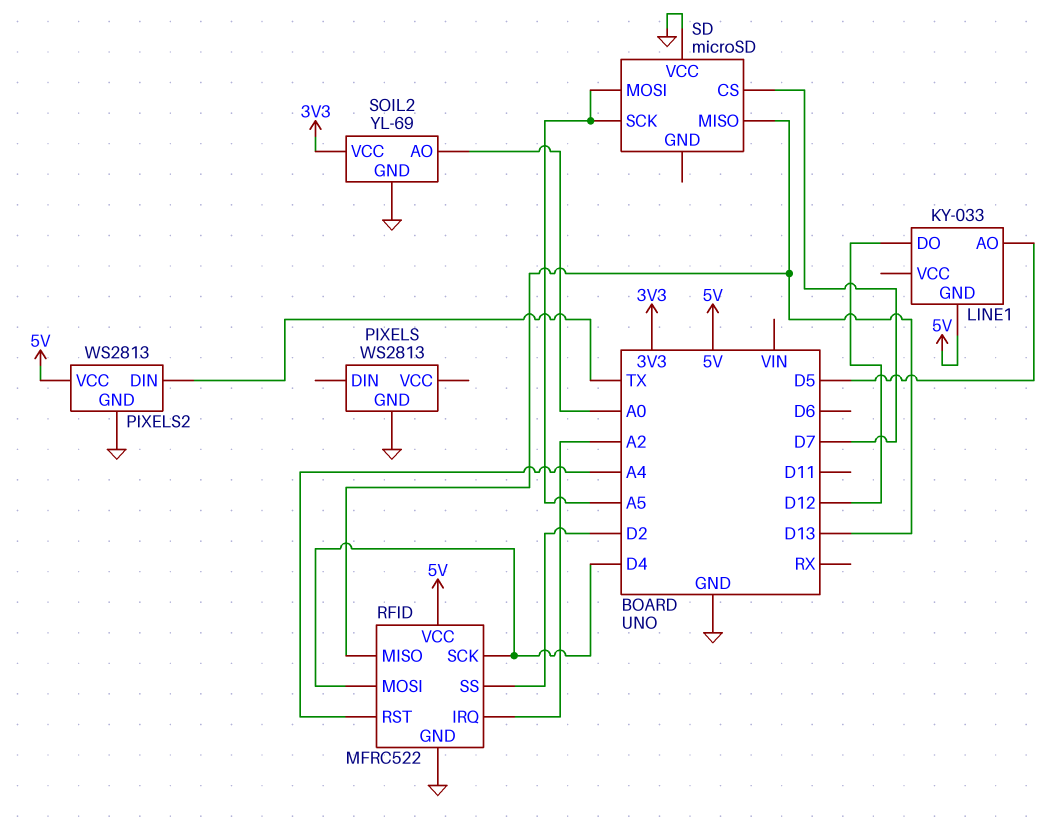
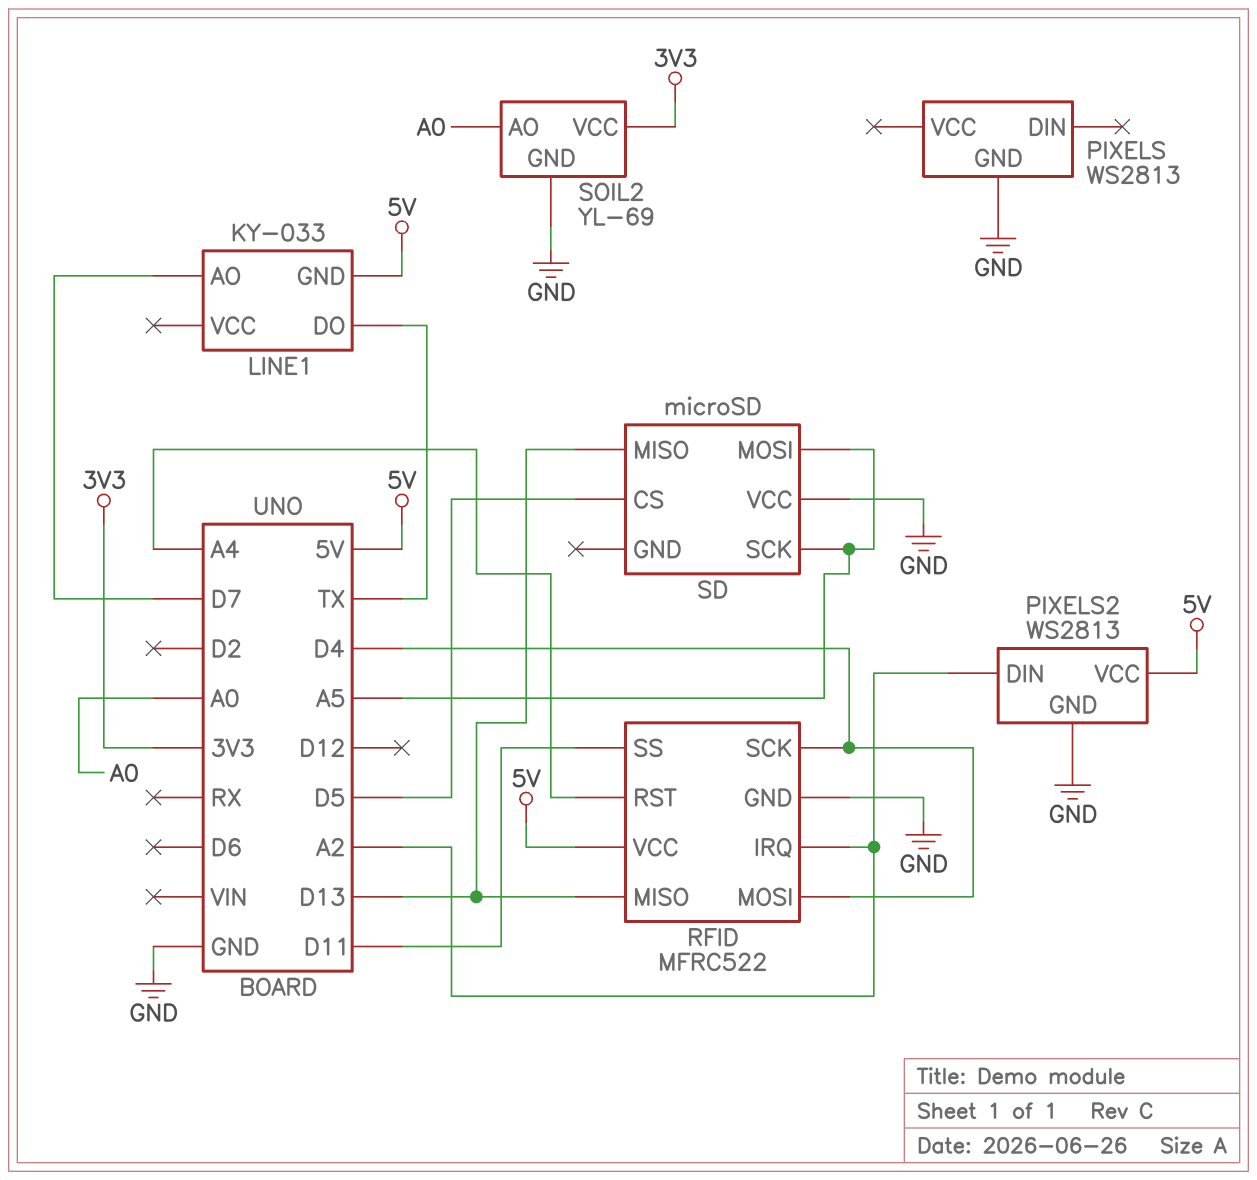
LINE1 pin AO: D5 -> D7
LINE1 pin DO: D12 -> TX
PIXELS2 pin DIN: TX -> A2
RFID pin SS: D2 -> D11
SD pin CS: D7 -> D5

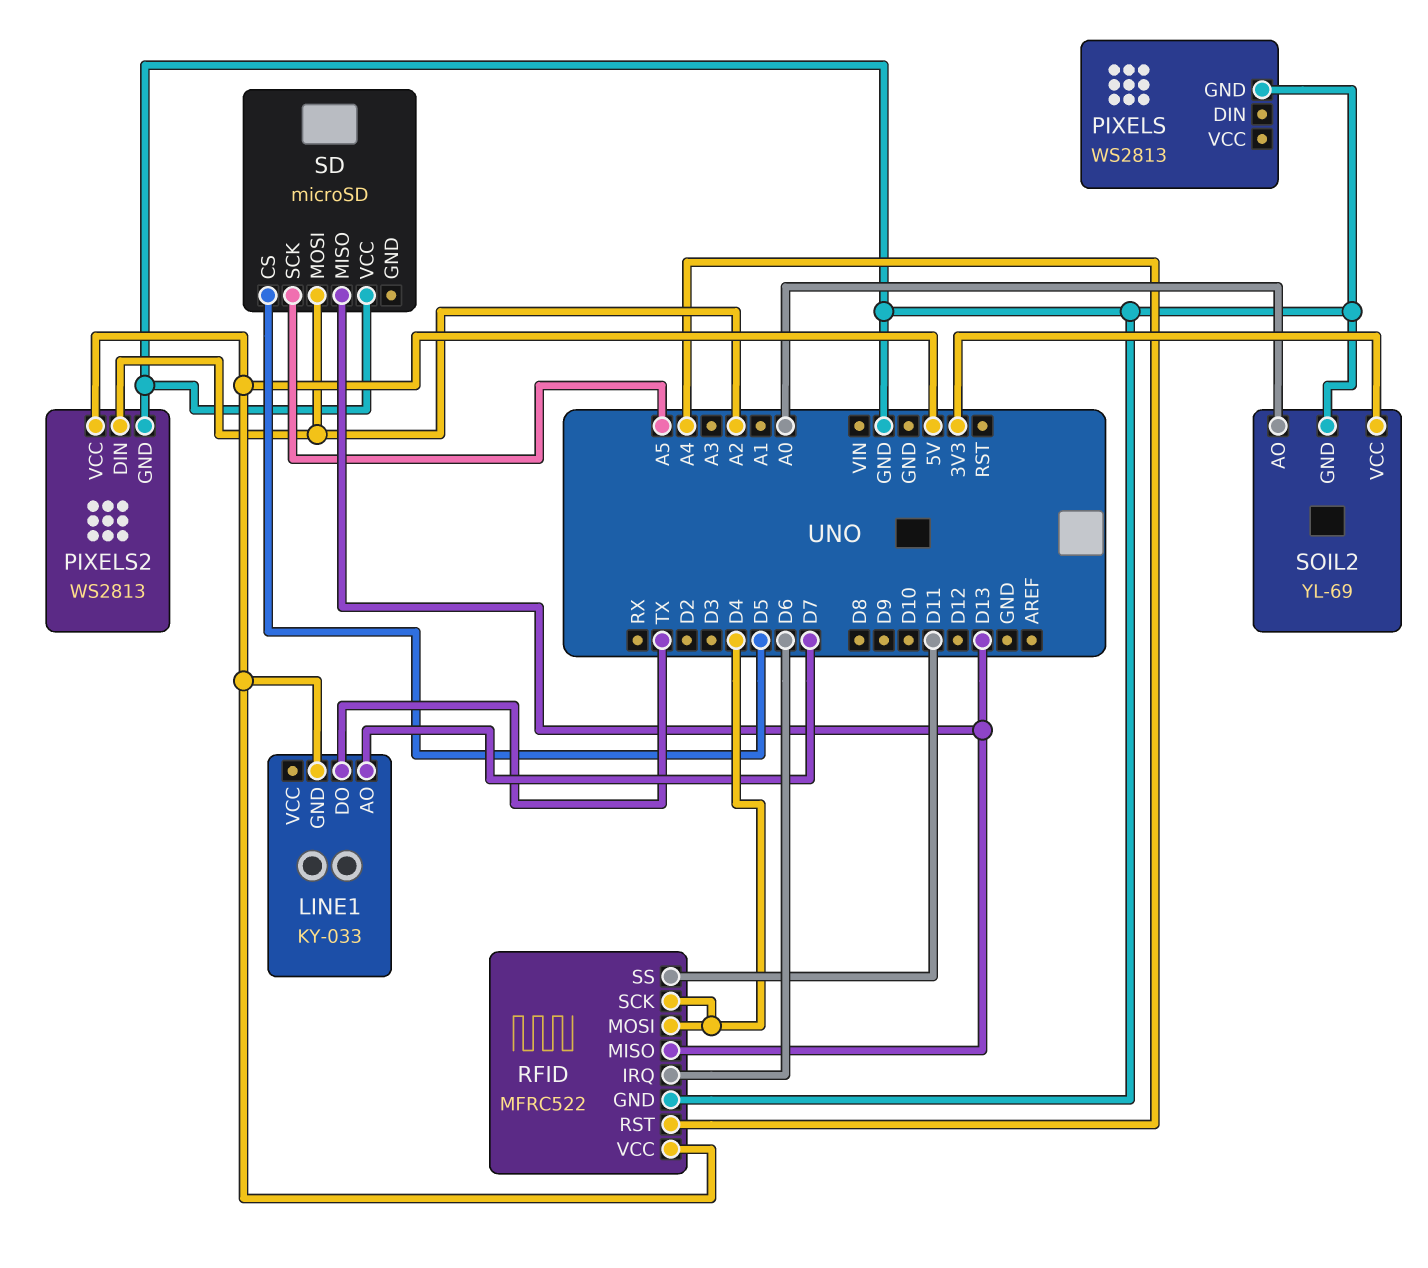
RFID pin IRQ: A2 -> D6
SD pin MOSI: A5 -> A2

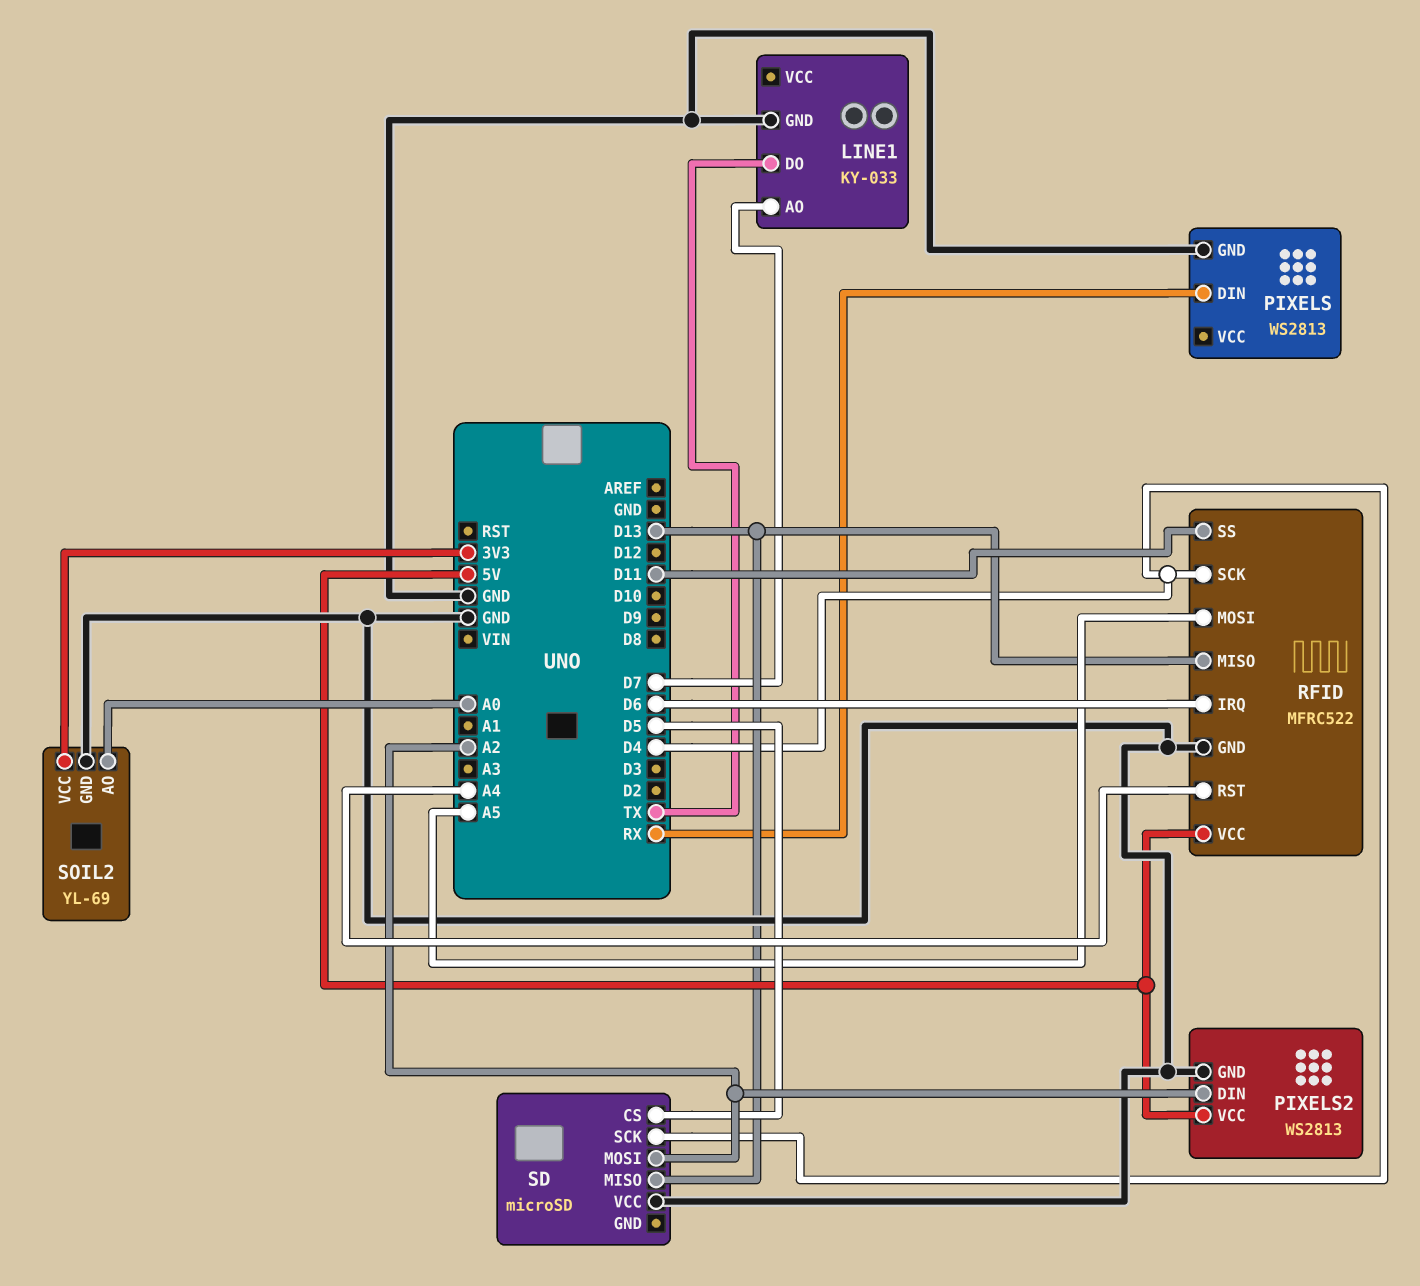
LINE1 pin GND: 5V -> GND
PIXELS pin DIN: none -> RX
RFID pin MOSI: D4 -> A5
SD pin SCK: A5 -> D4

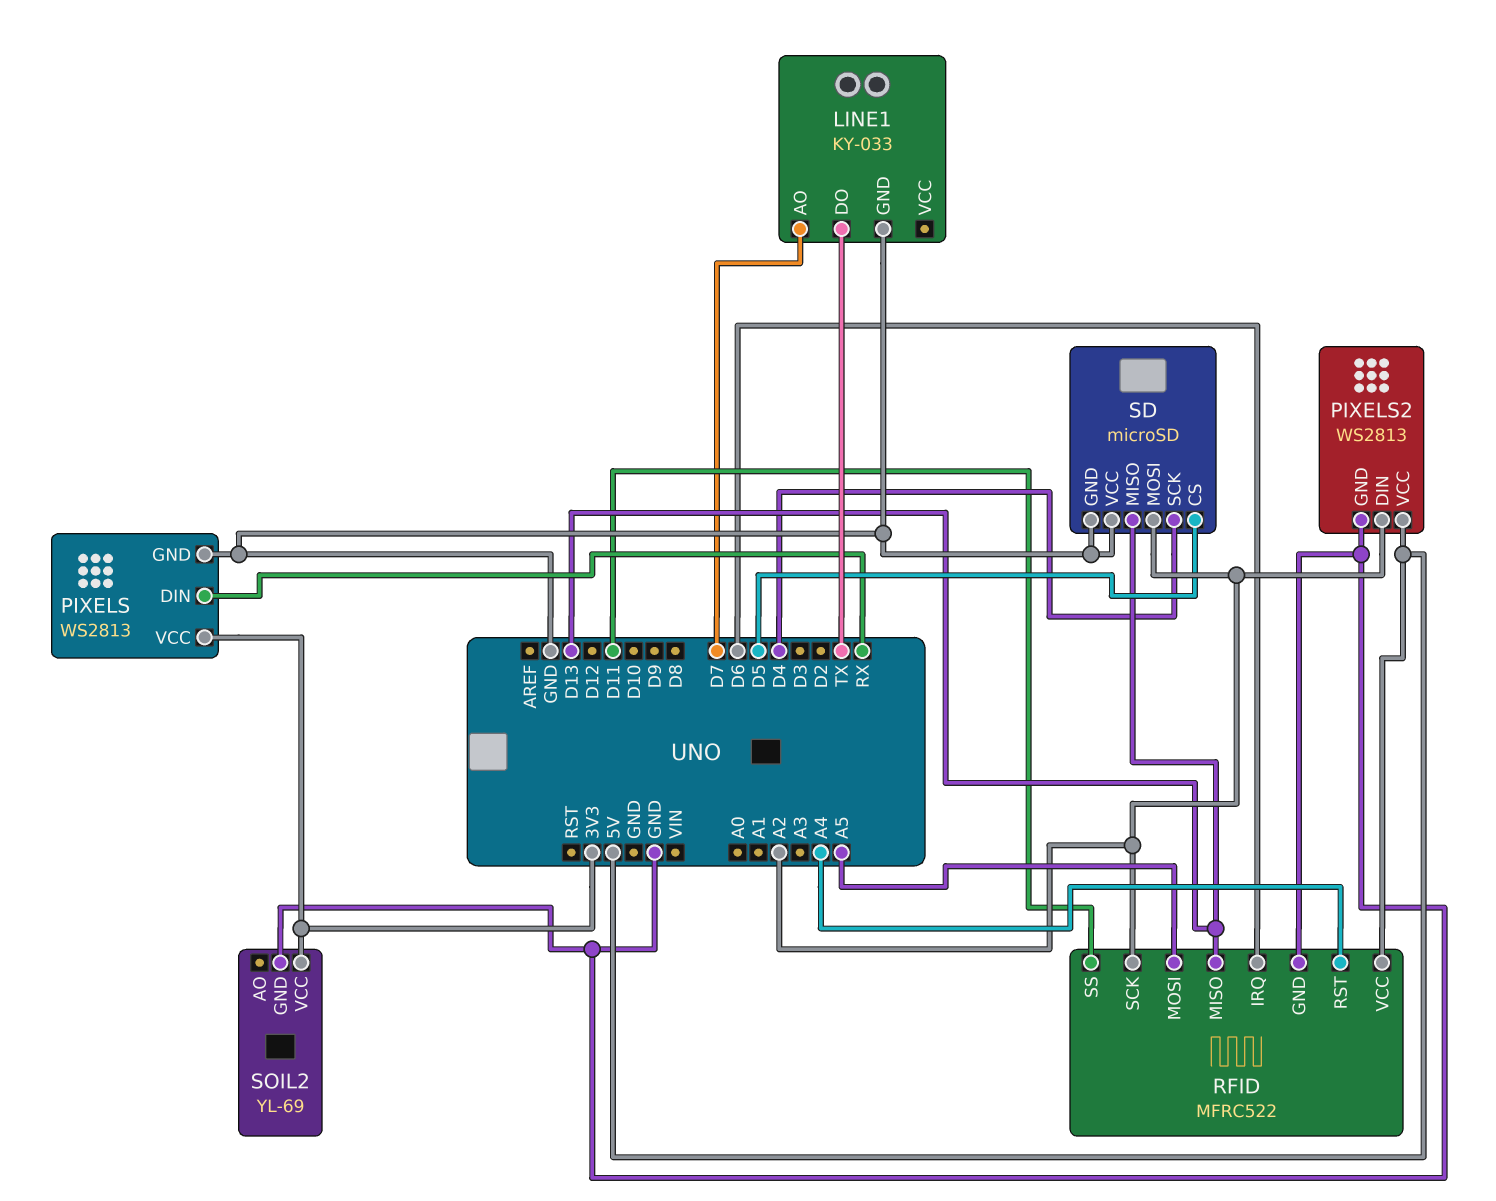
PIXELS pin VCC: none -> 3V3
RFID pin SCK: D4 -> A2
SD pin GND: none -> GND
SOIL2 pin AO: A0 -> none

